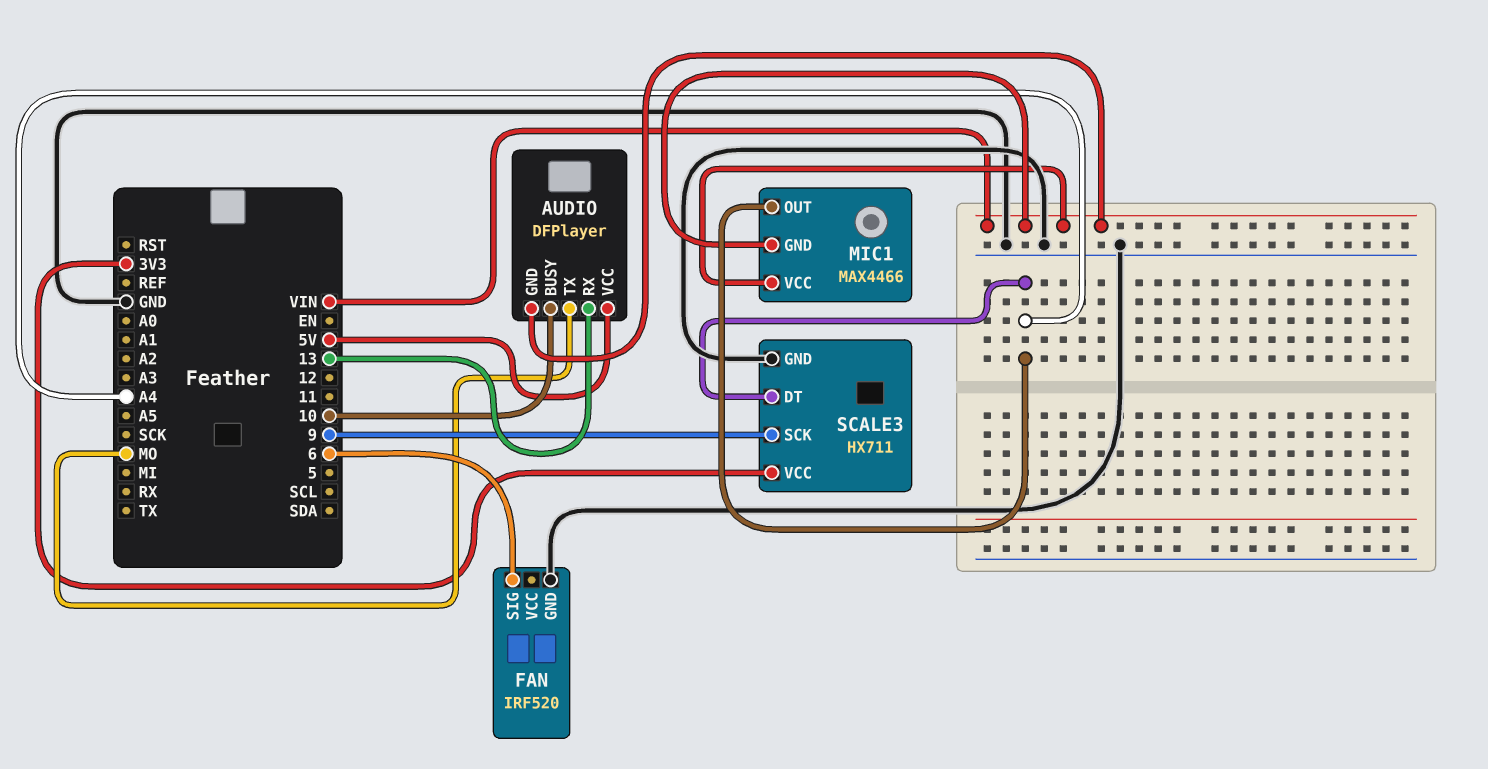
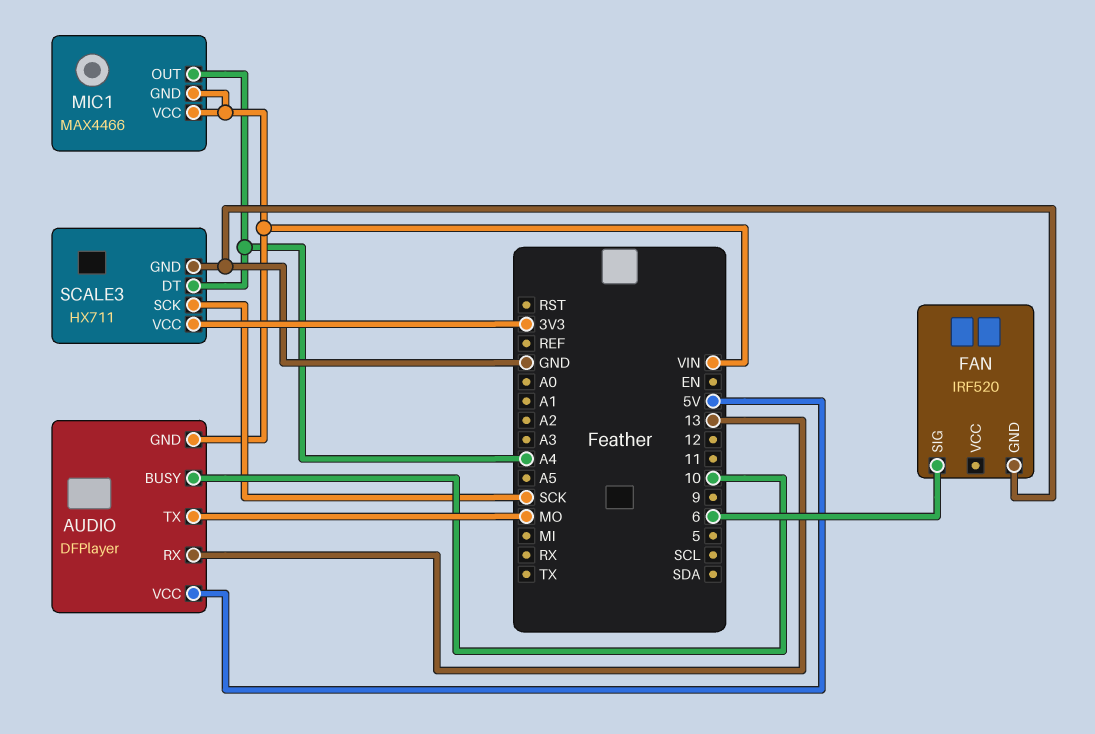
SCALE3 pin SCK: 9 -> SCK

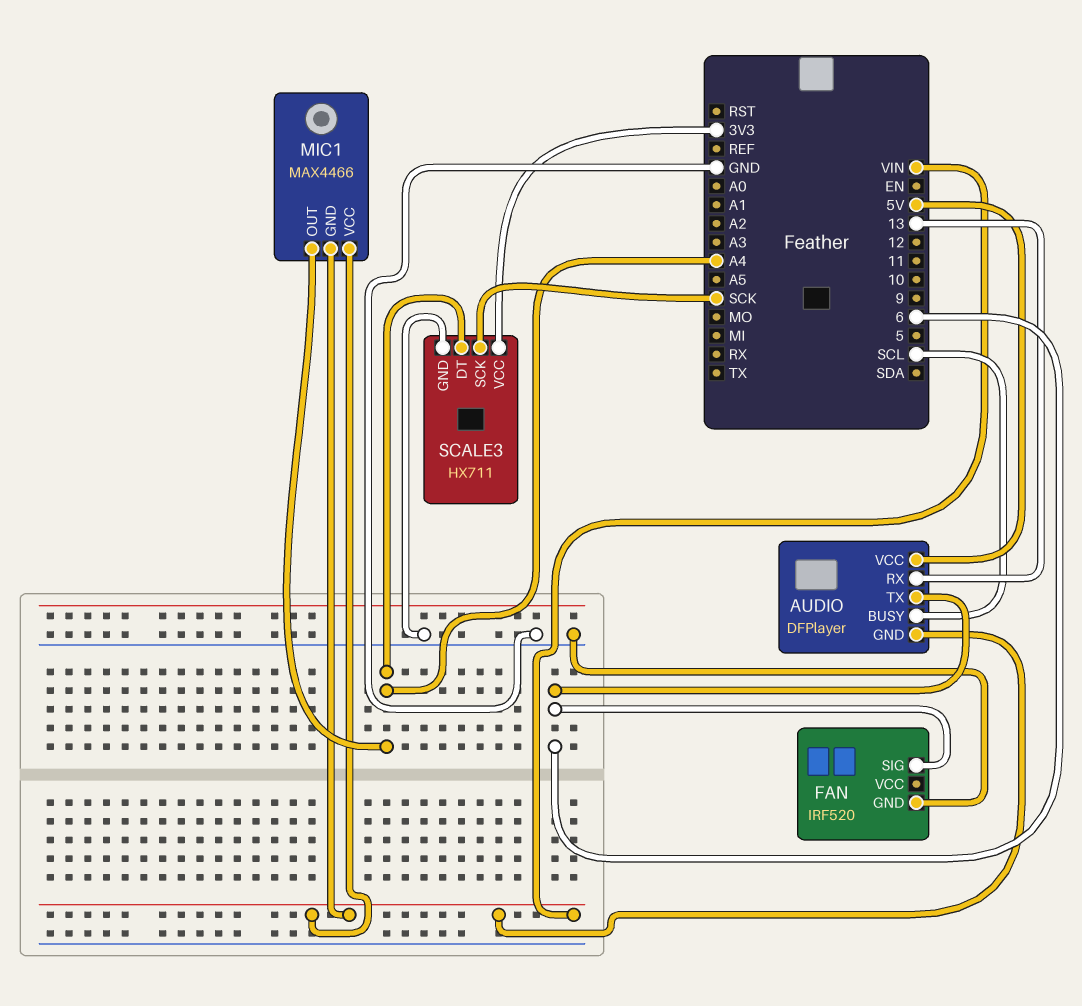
AUDIO pin BUSY: 10 -> SCL
AUDIO pin TX: MO -> 6

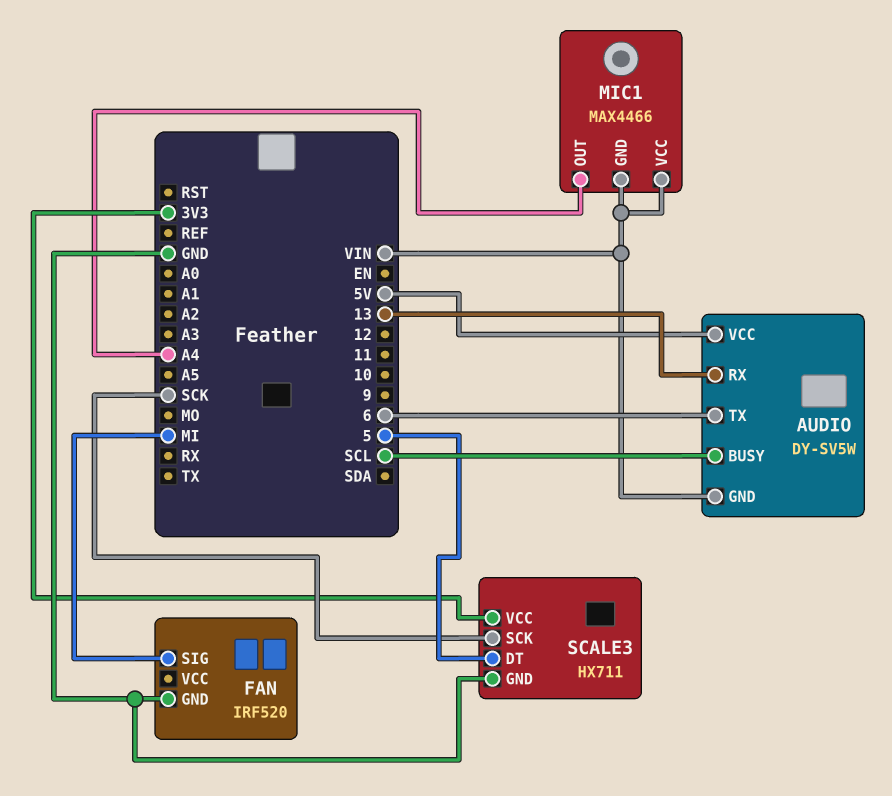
AUDIO: DFPlayer -> DY-SV5W
FAN pin SIG: 6 -> MI
SCALE3 pin DT: A4 -> 5

